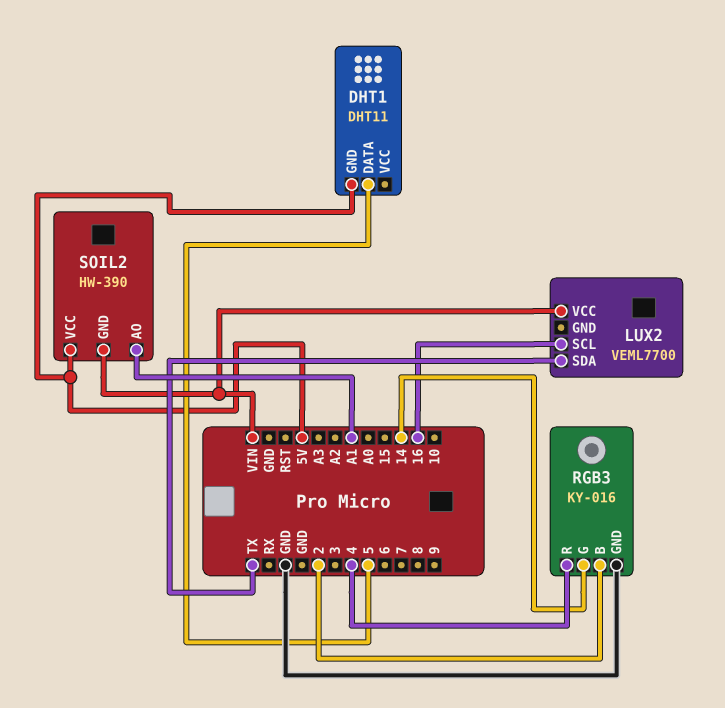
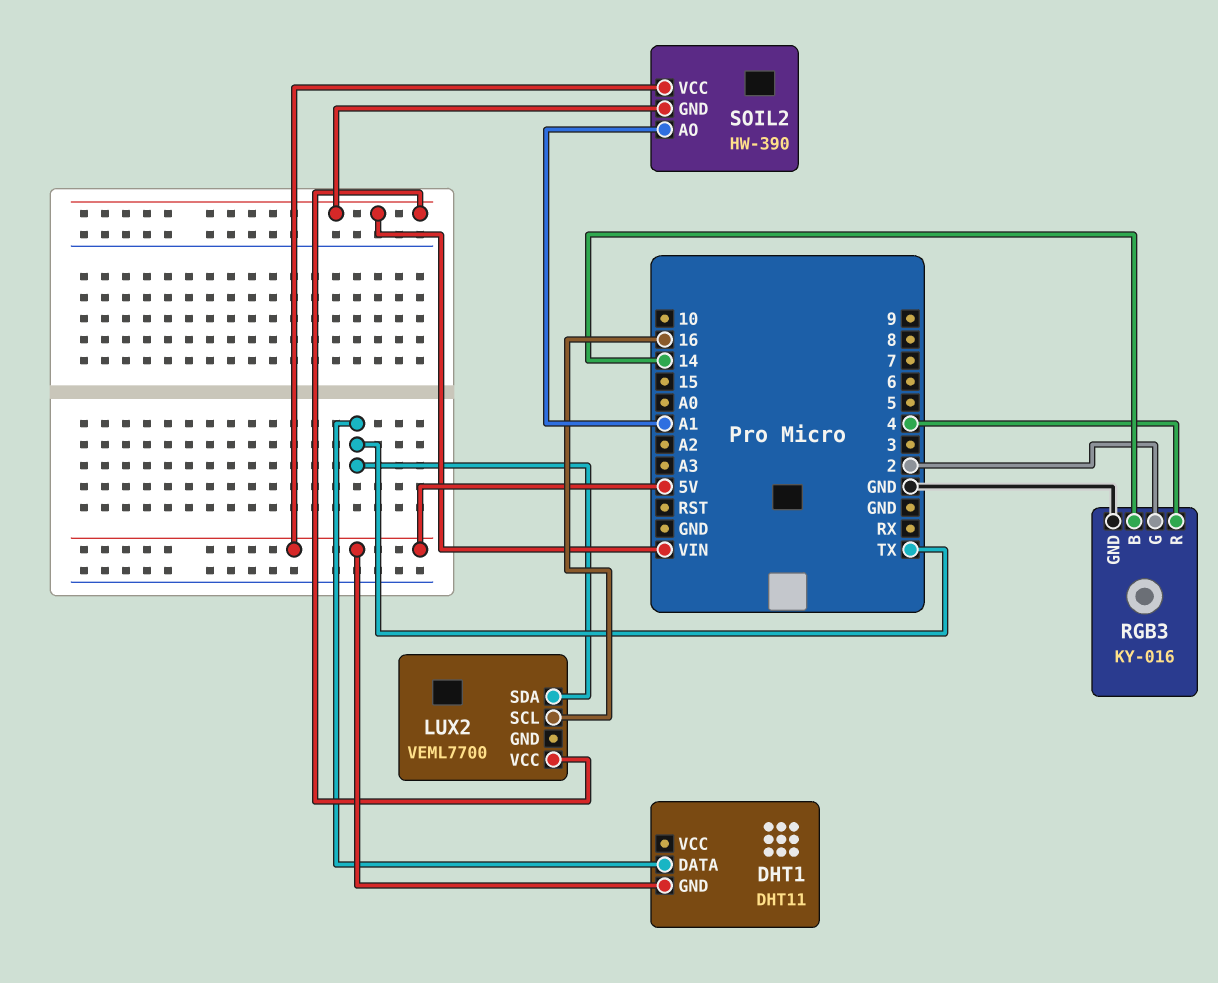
DHT1 pin DATA: 5 -> TX
RGB3 pin B: 2 -> 14
RGB3 pin G: 14 -> 2

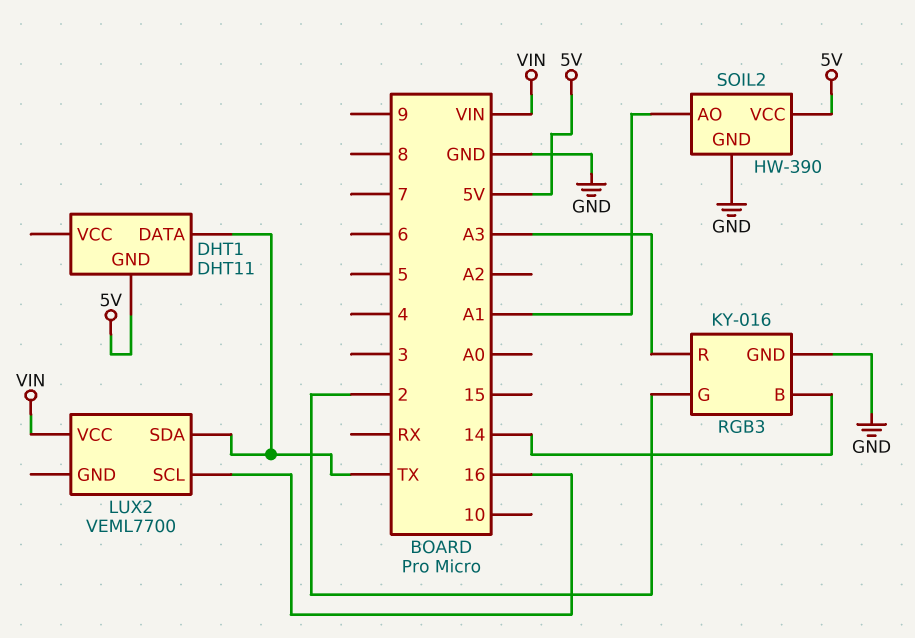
RGB3 pin R: 4 -> A3
SOIL2 pin GND: VIN -> GND

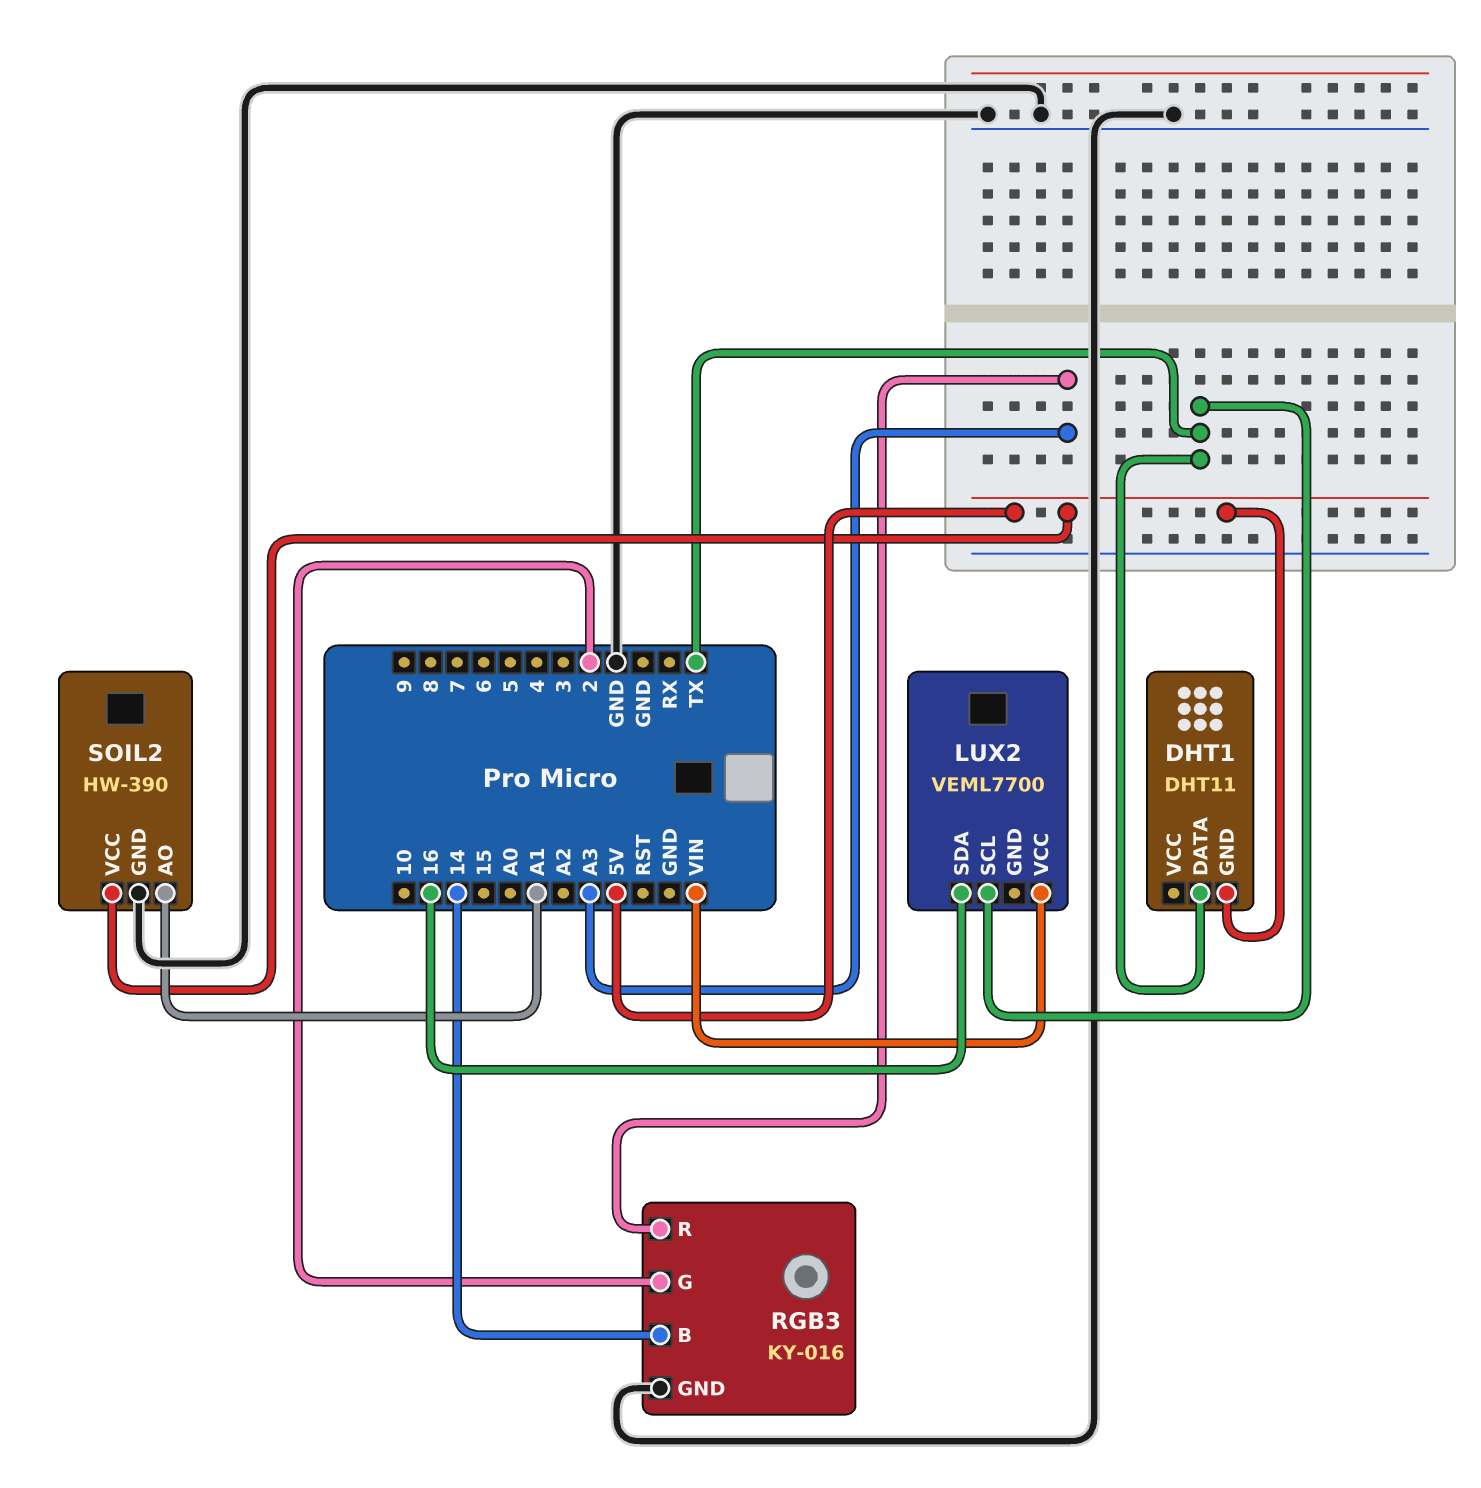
LUX2 pin SCL: 16 -> TX
LUX2 pin SDA: TX -> 16

